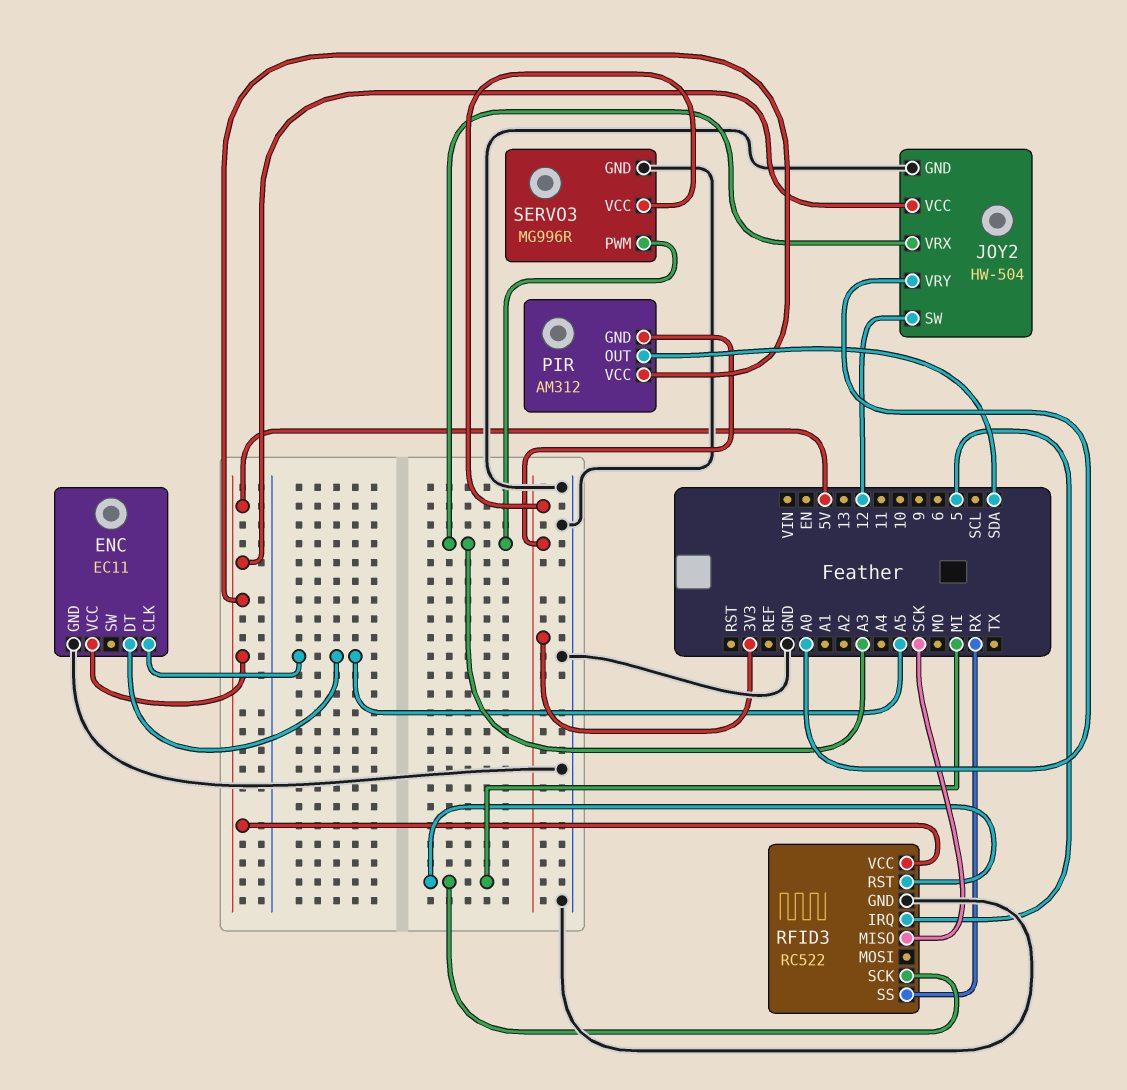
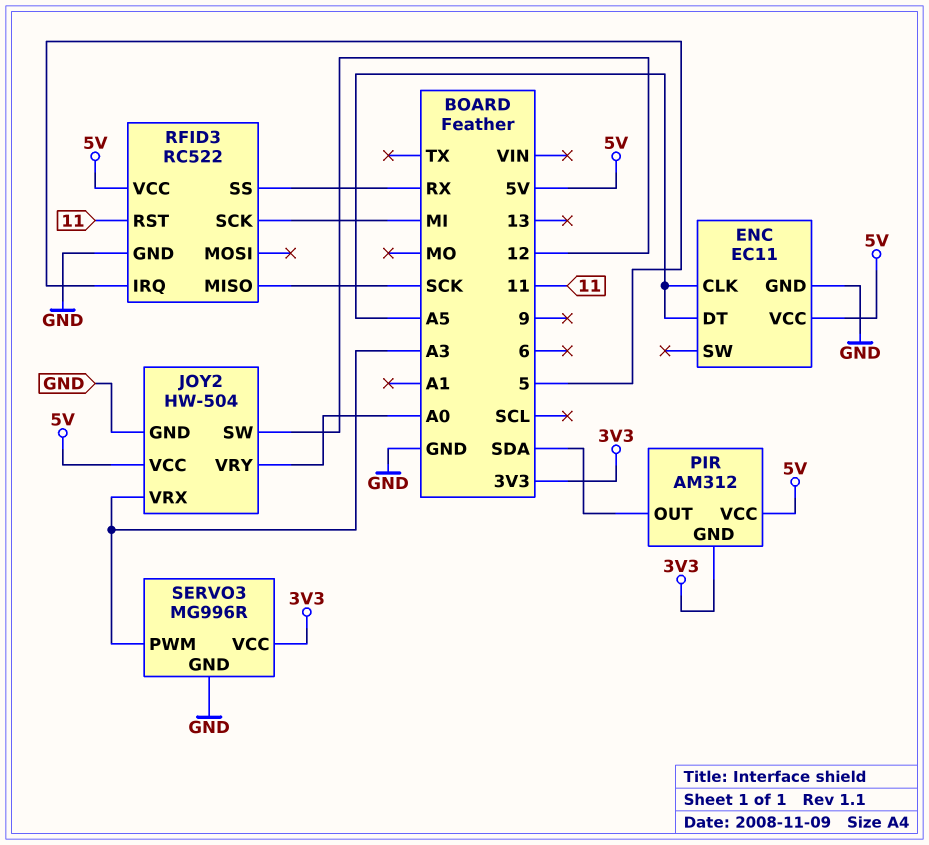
RFID3 pin RST: MI -> 11

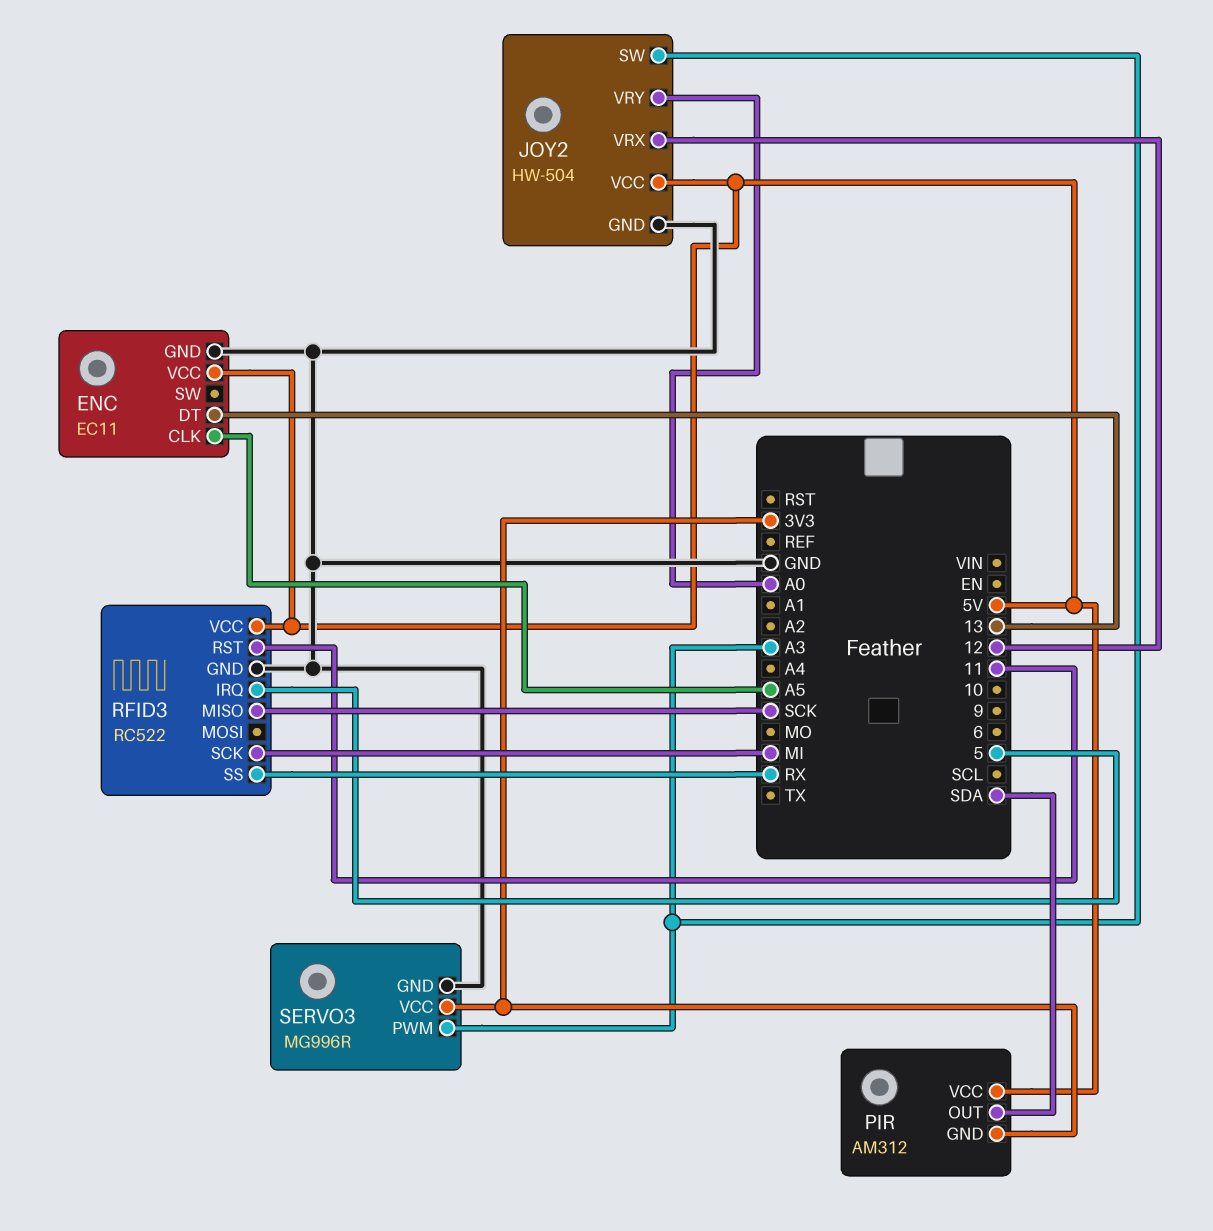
ENC pin DT: A5 -> 13
JOY2 pin SW: 12 -> A3
JOY2 pin VRX: A3 -> 12

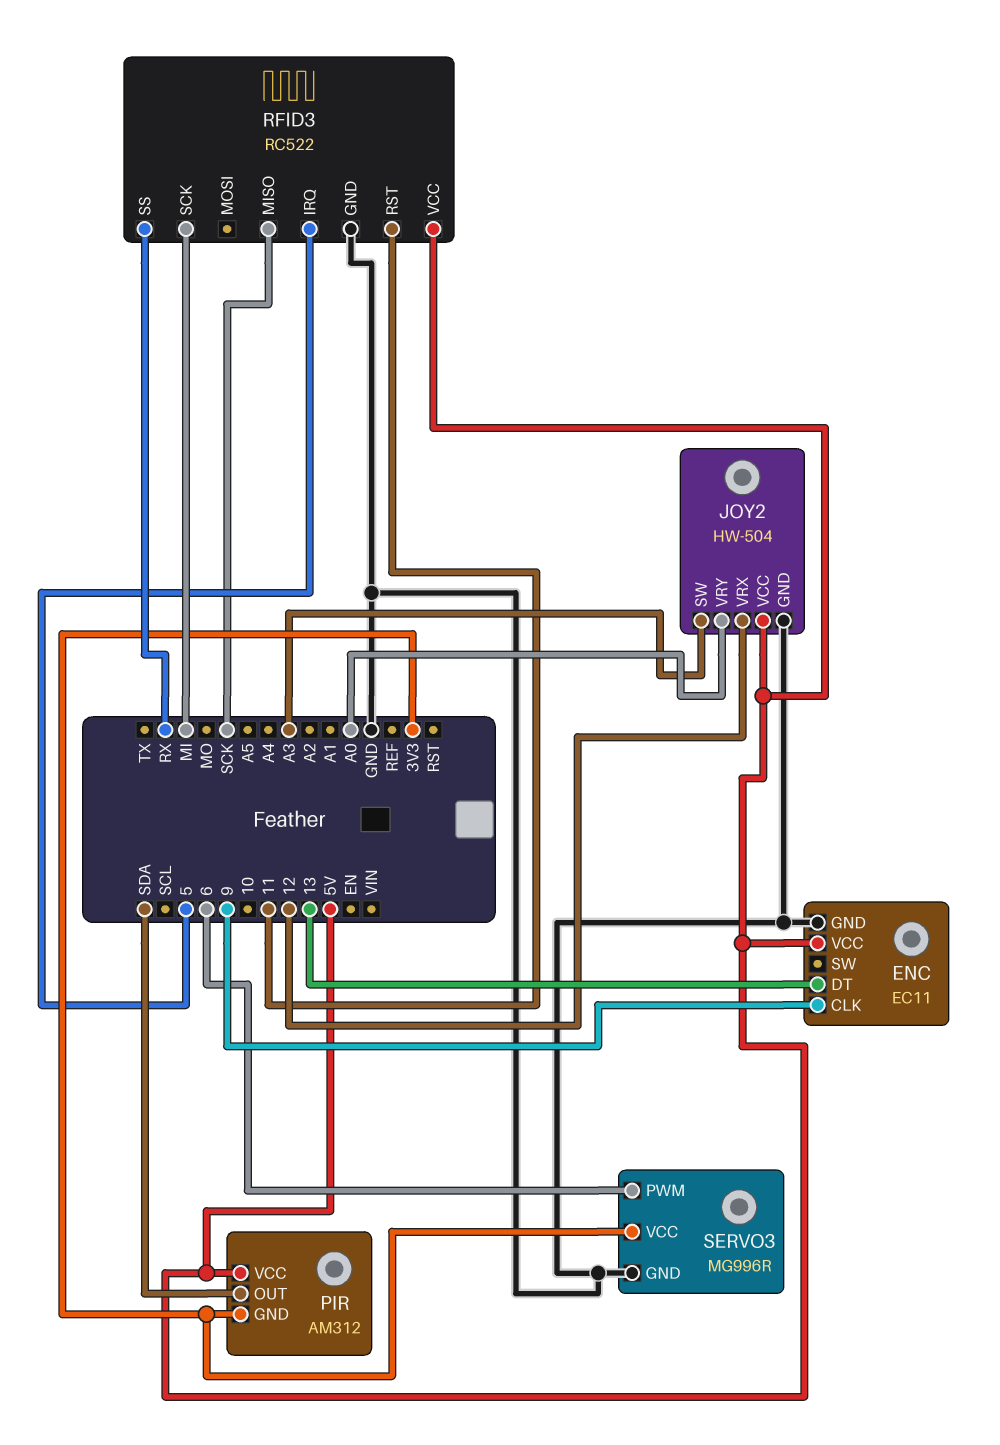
ENC pin CLK: A5 -> 9
SERVO3 pin PWM: A3 -> 6

